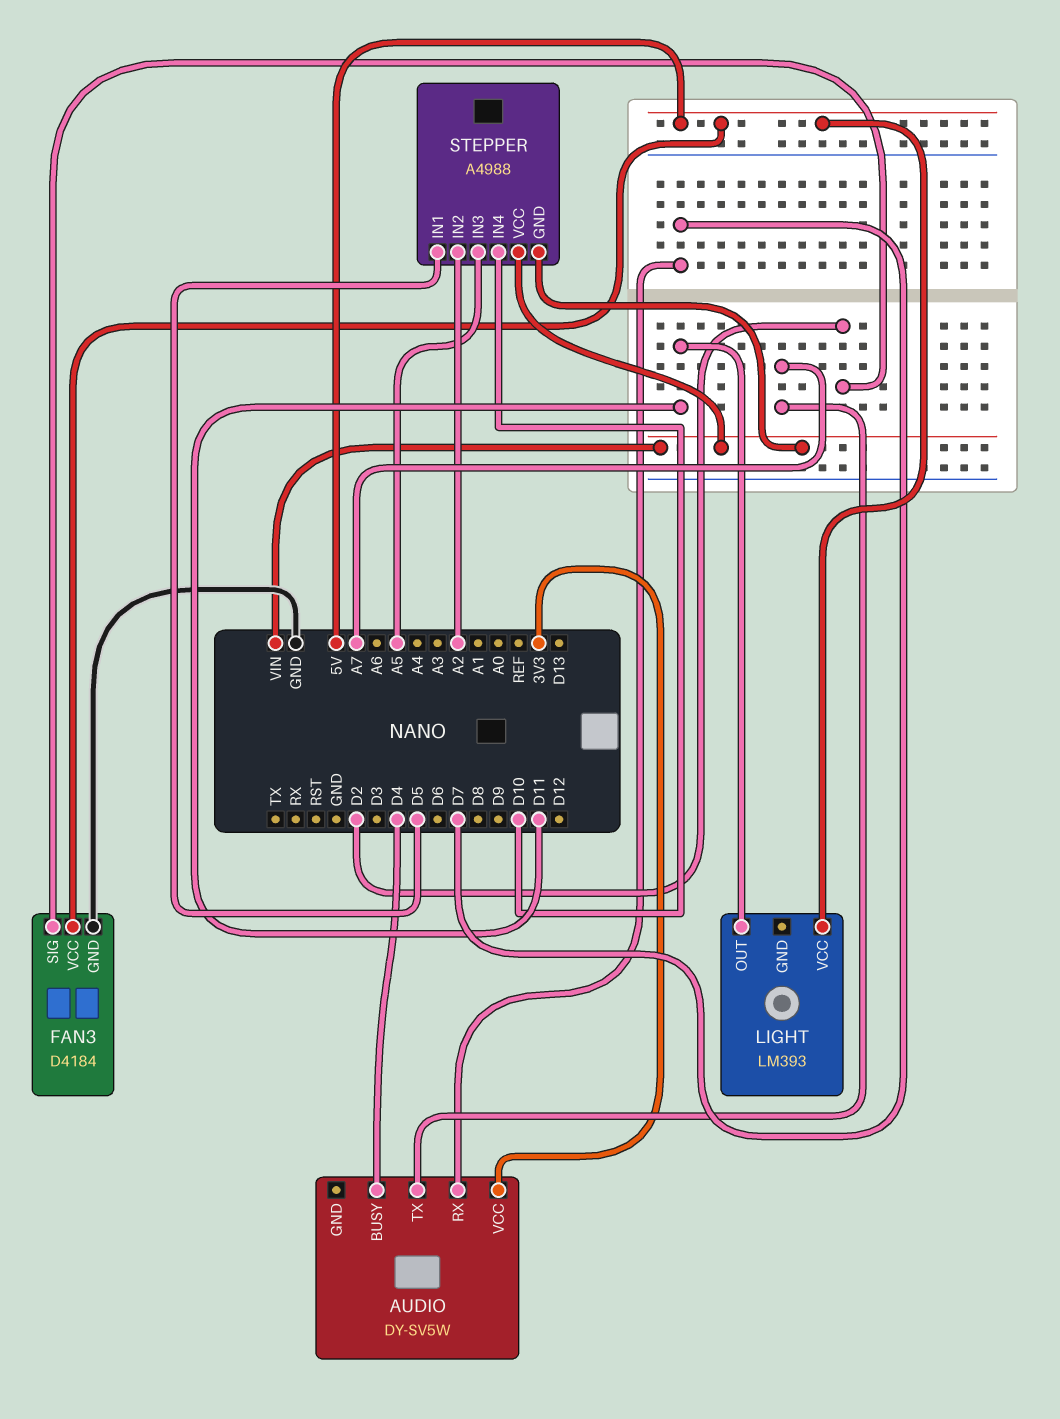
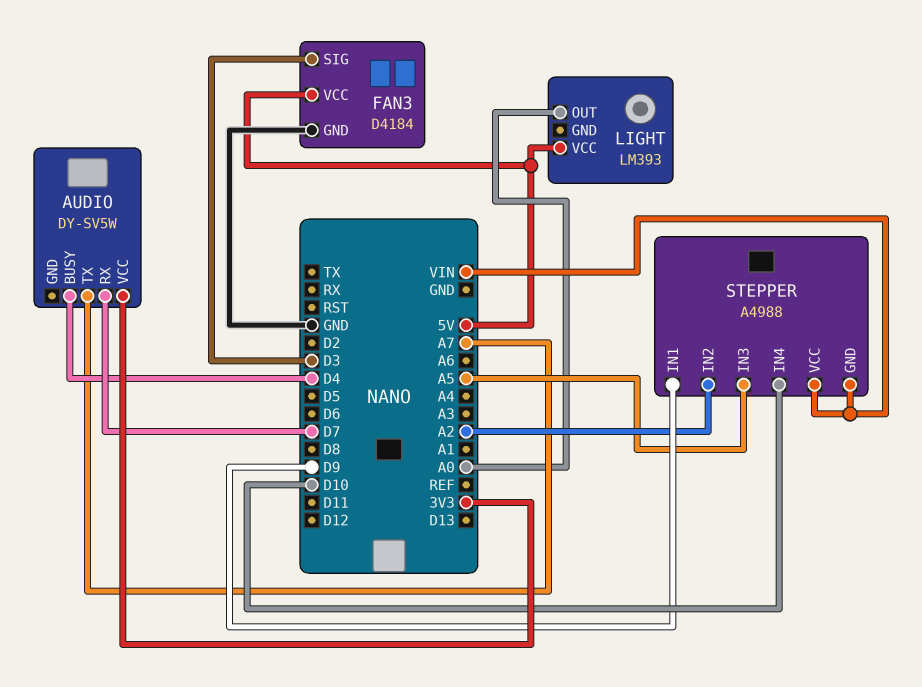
FAN3 pin SIG: D2 -> D3
LIGHT pin OUT: D11 -> A0
STEPPER pin IN1: D5 -> D9

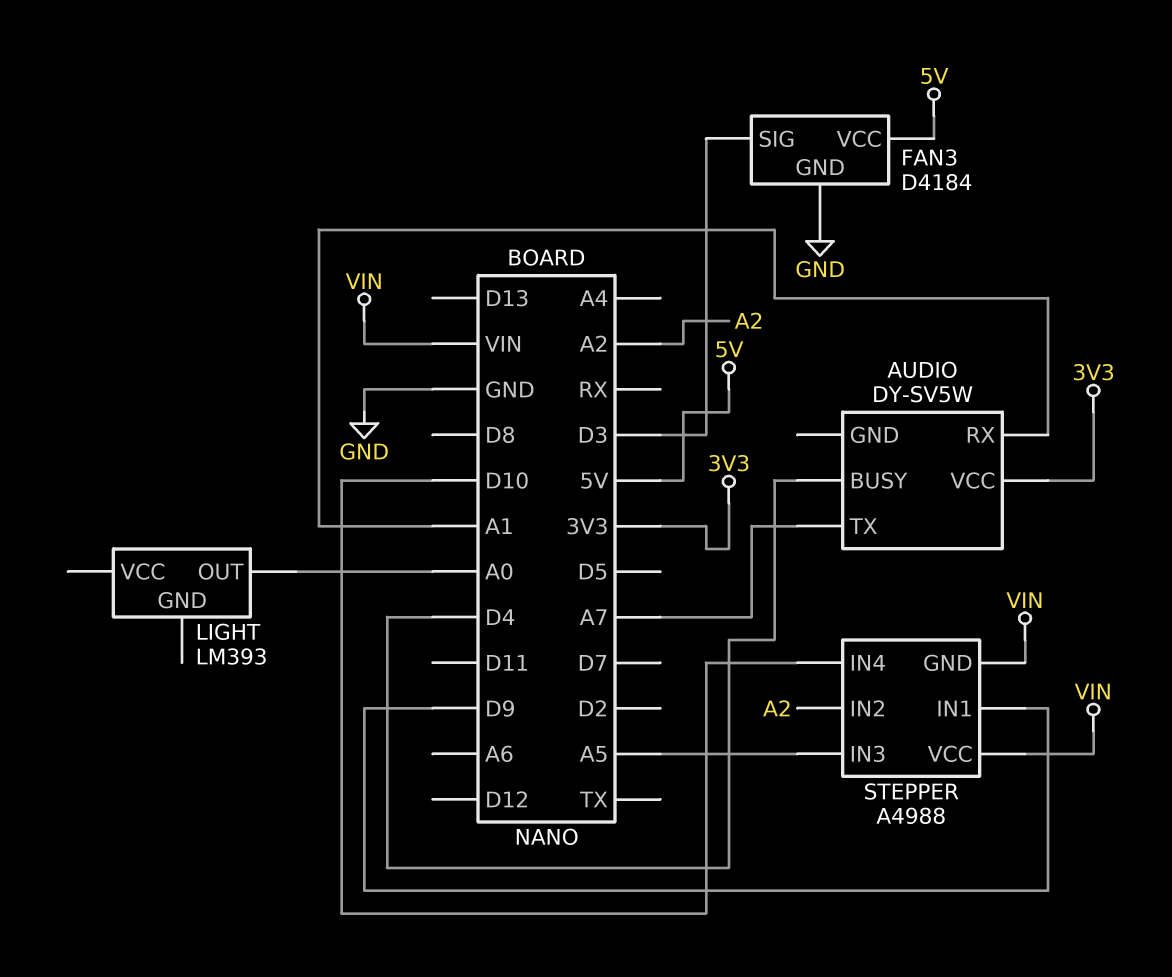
AUDIO pin RX: D7 -> A1
LIGHT pin VCC: 5V -> none

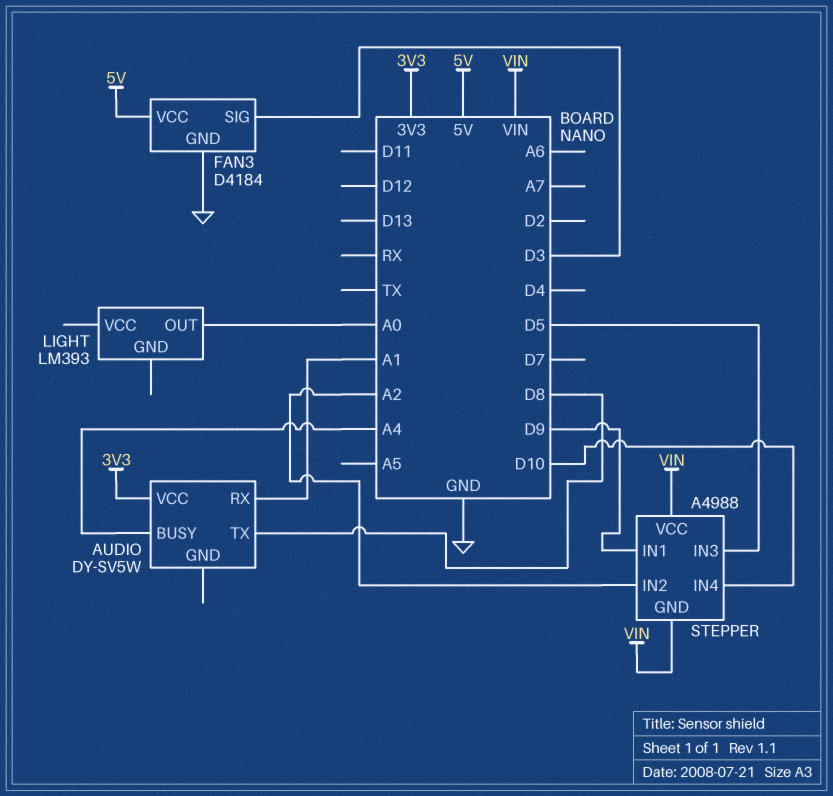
AUDIO pin BUSY: D4 -> A4
AUDIO pin TX: A7 -> D8
STEPPER pin IN3: A5 -> D5

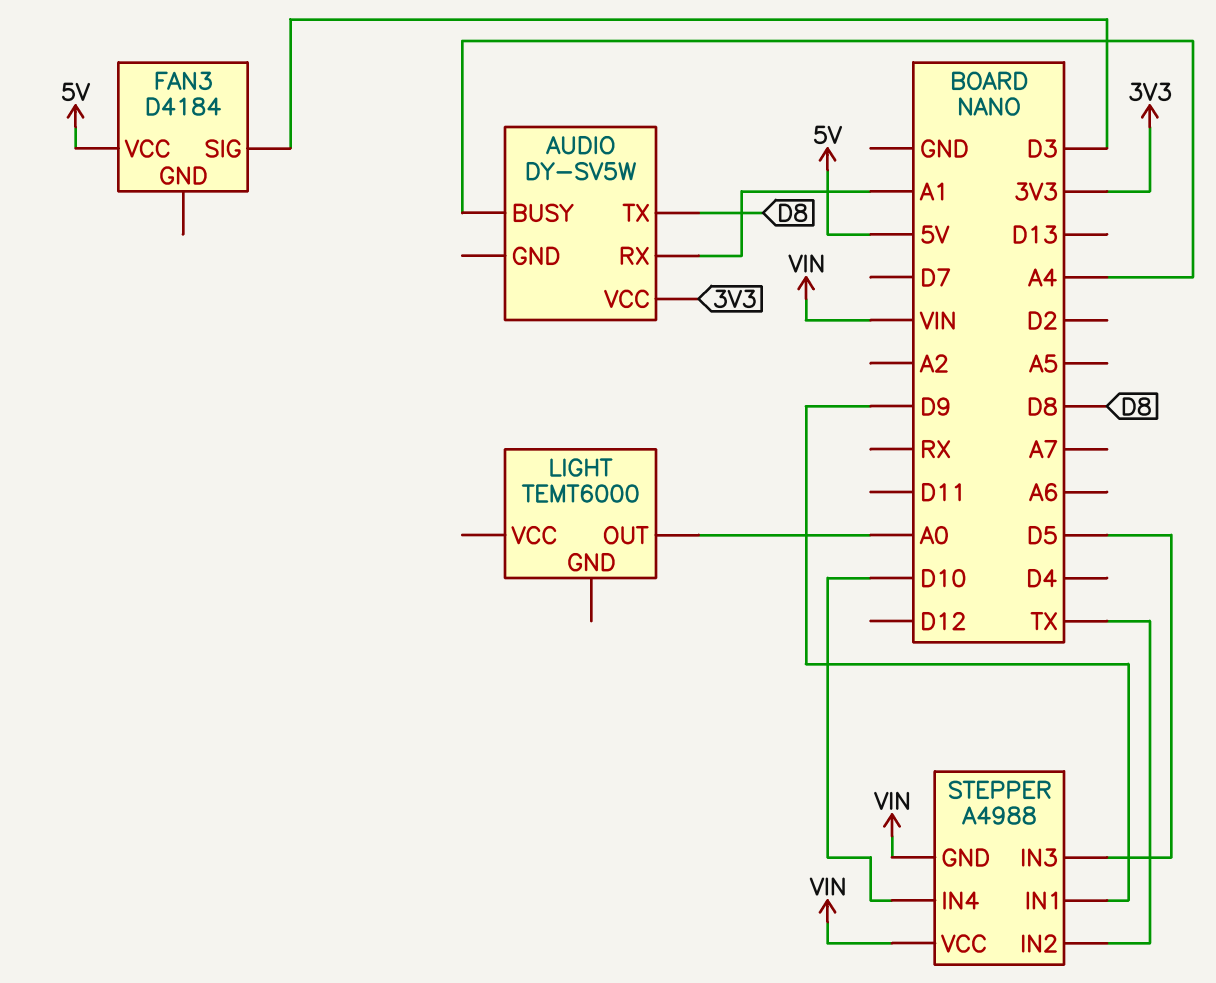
FAN3 pin GND: GND -> none
LIGHT: LM393 -> TEMT6000
STEPPER pin IN2: A2 -> TX

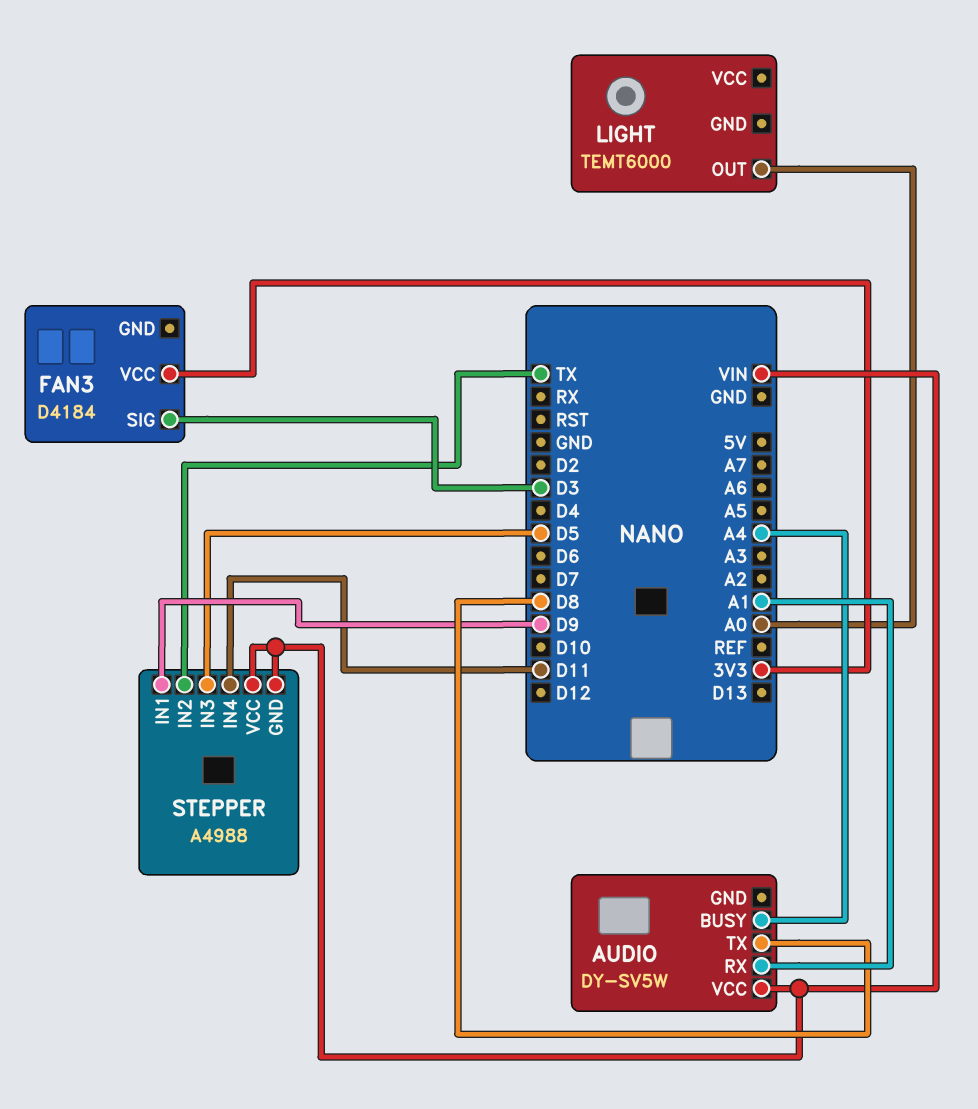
AUDIO pin VCC: 3V3 -> VIN
FAN3 pin VCC: 5V -> 3V3
STEPPER pin IN4: D10 -> D11

